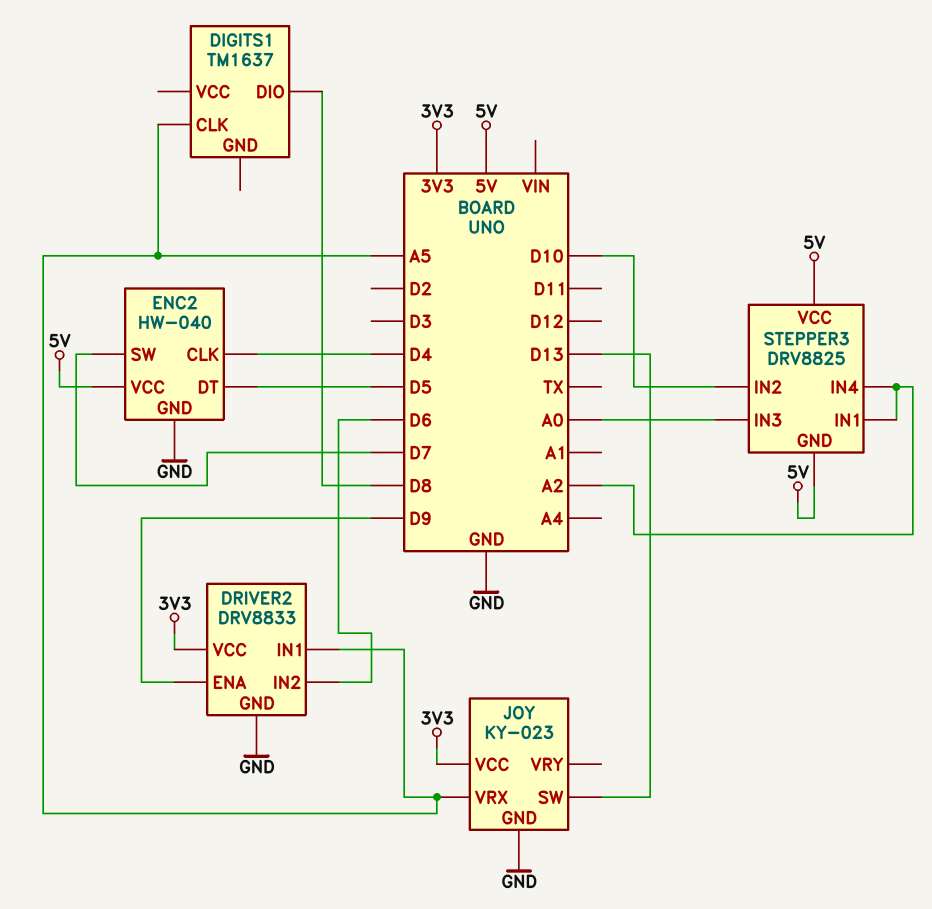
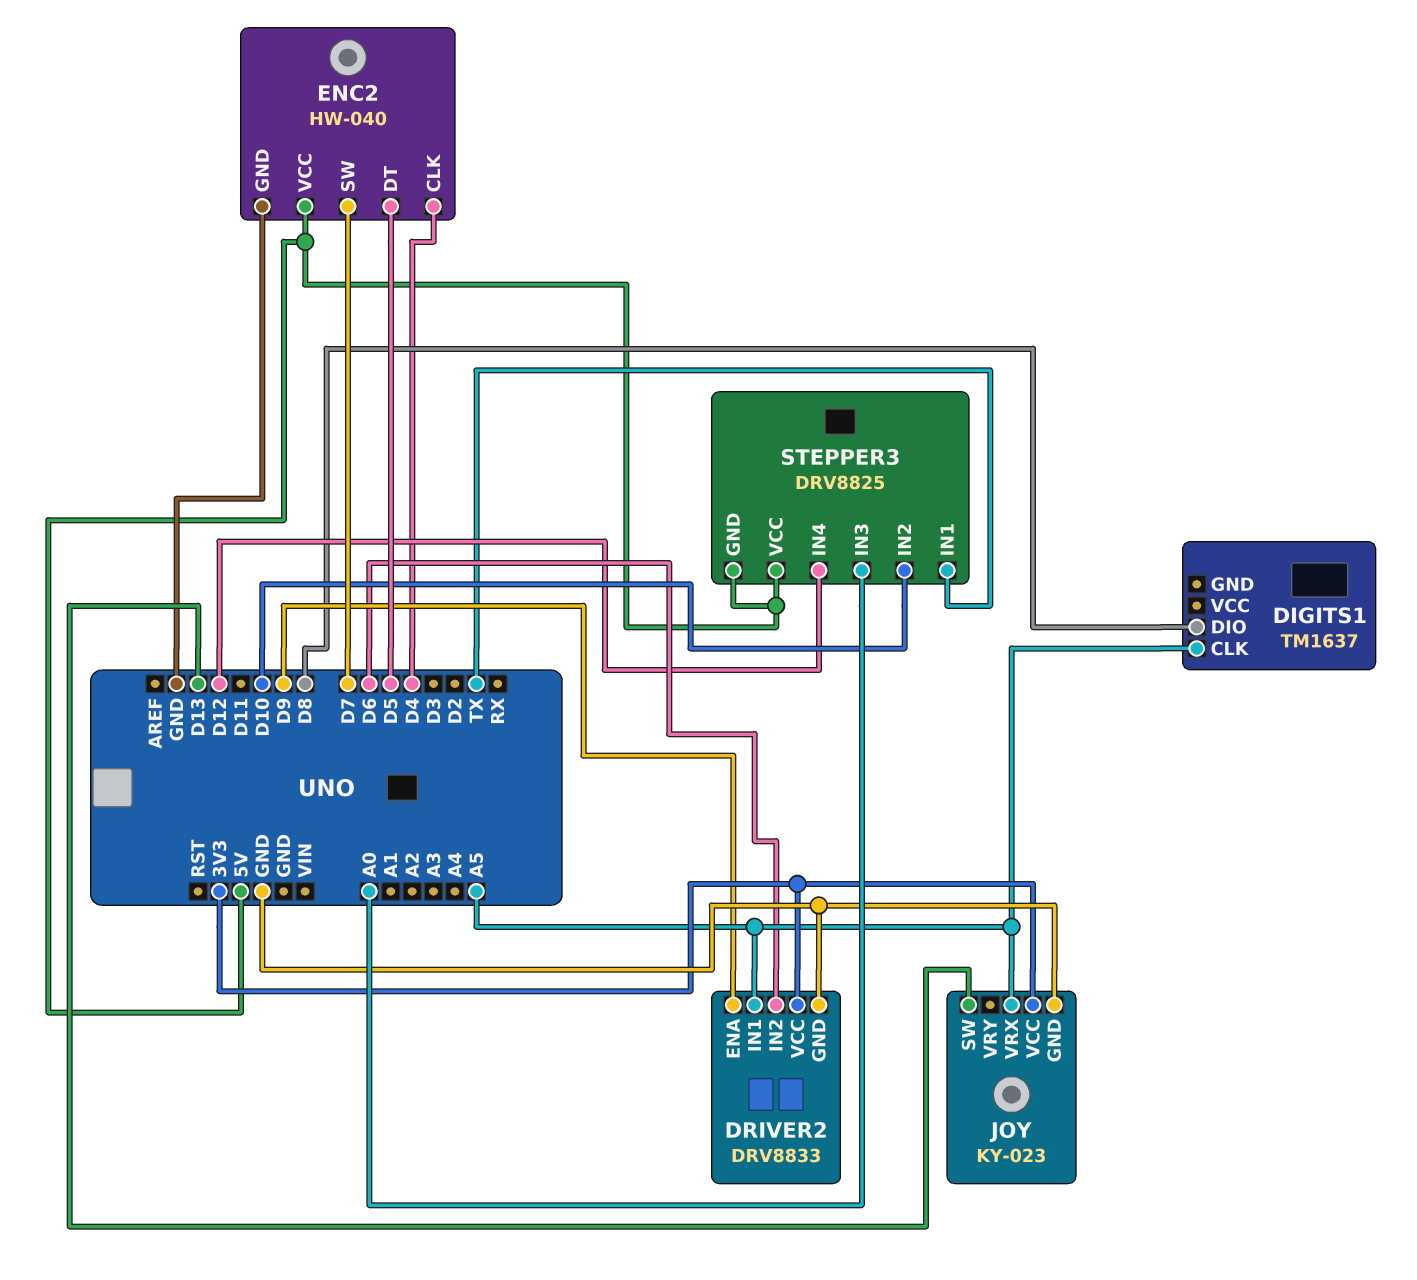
STEPPER3 pin IN1: A2 -> TX
STEPPER3 pin IN4: A2 -> D12

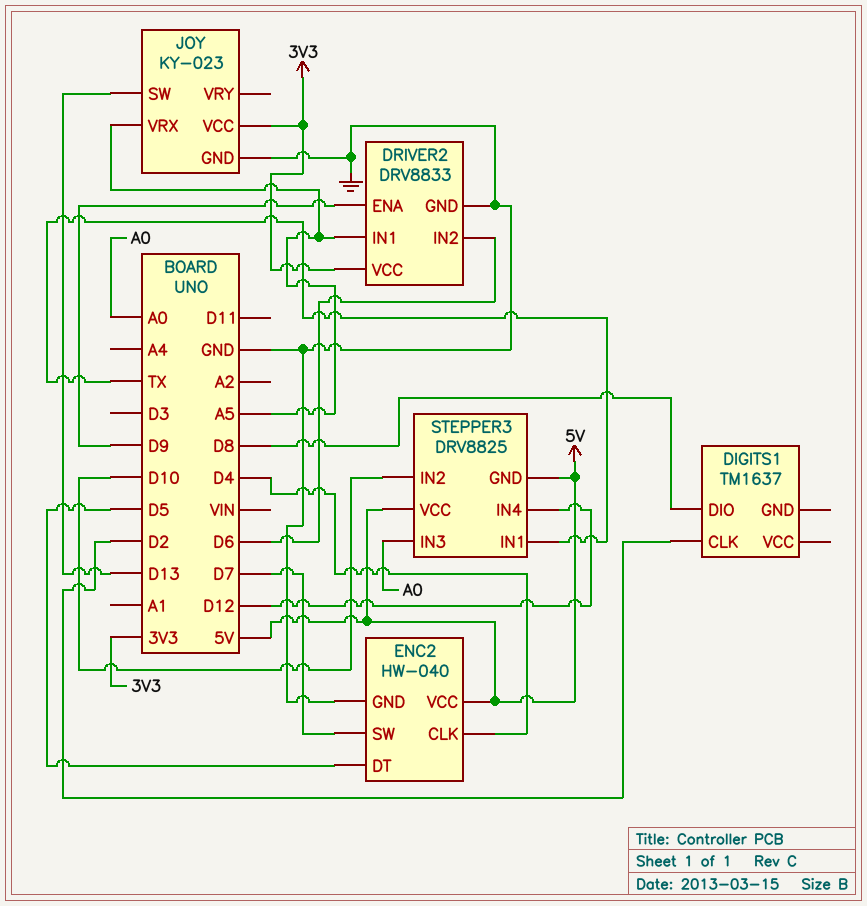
DIGITS1 pin CLK: A5 -> D2

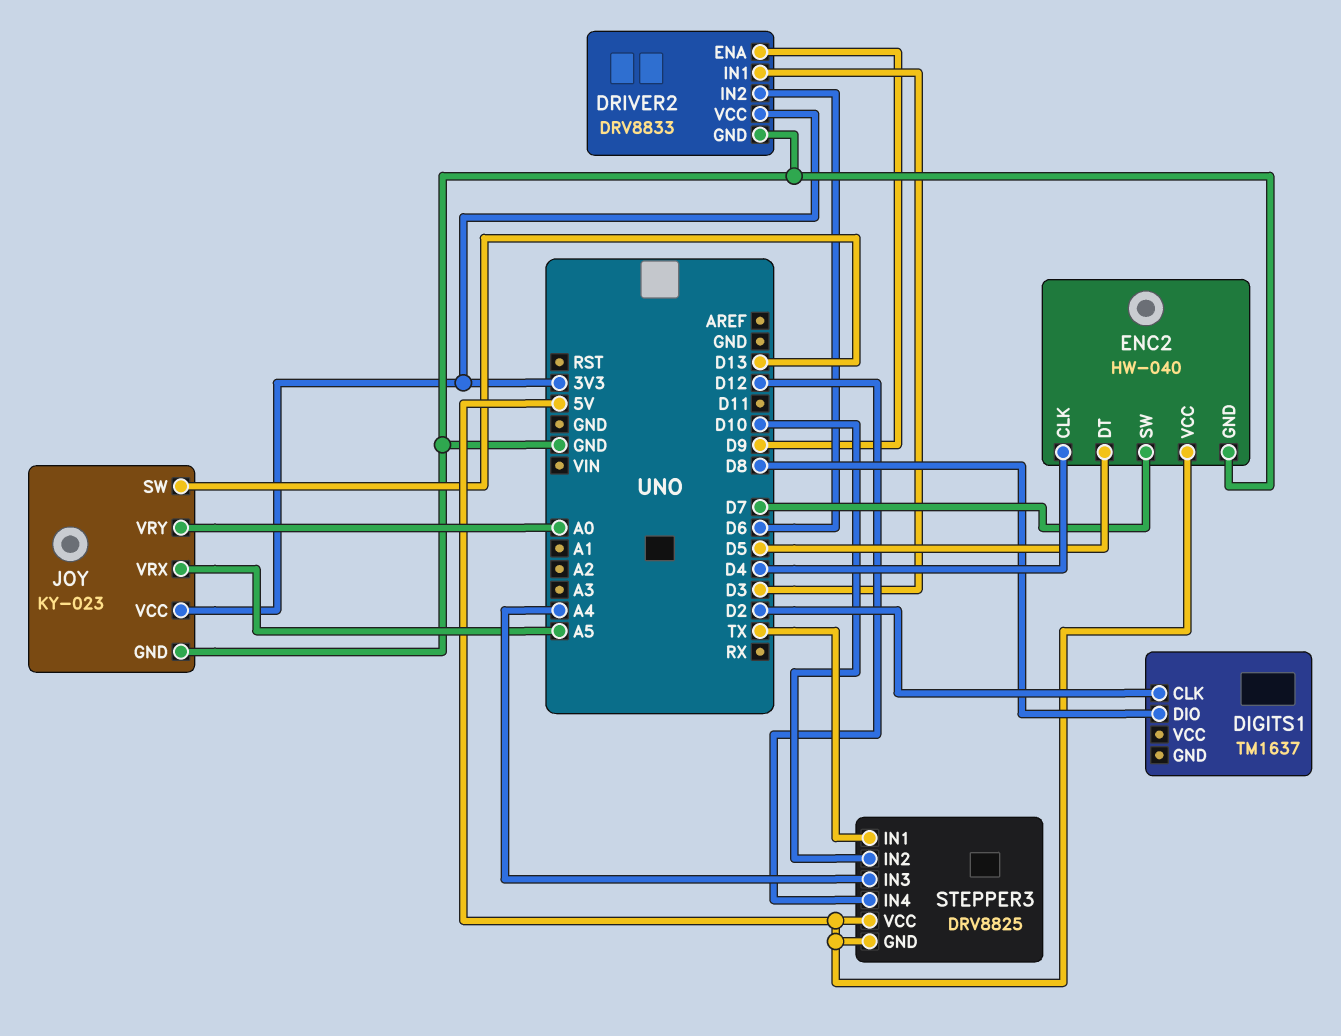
DRIVER2 pin IN1: A5 -> D3
JOY pin VRY: none -> A0
STEPPER3 pin IN3: A0 -> A4

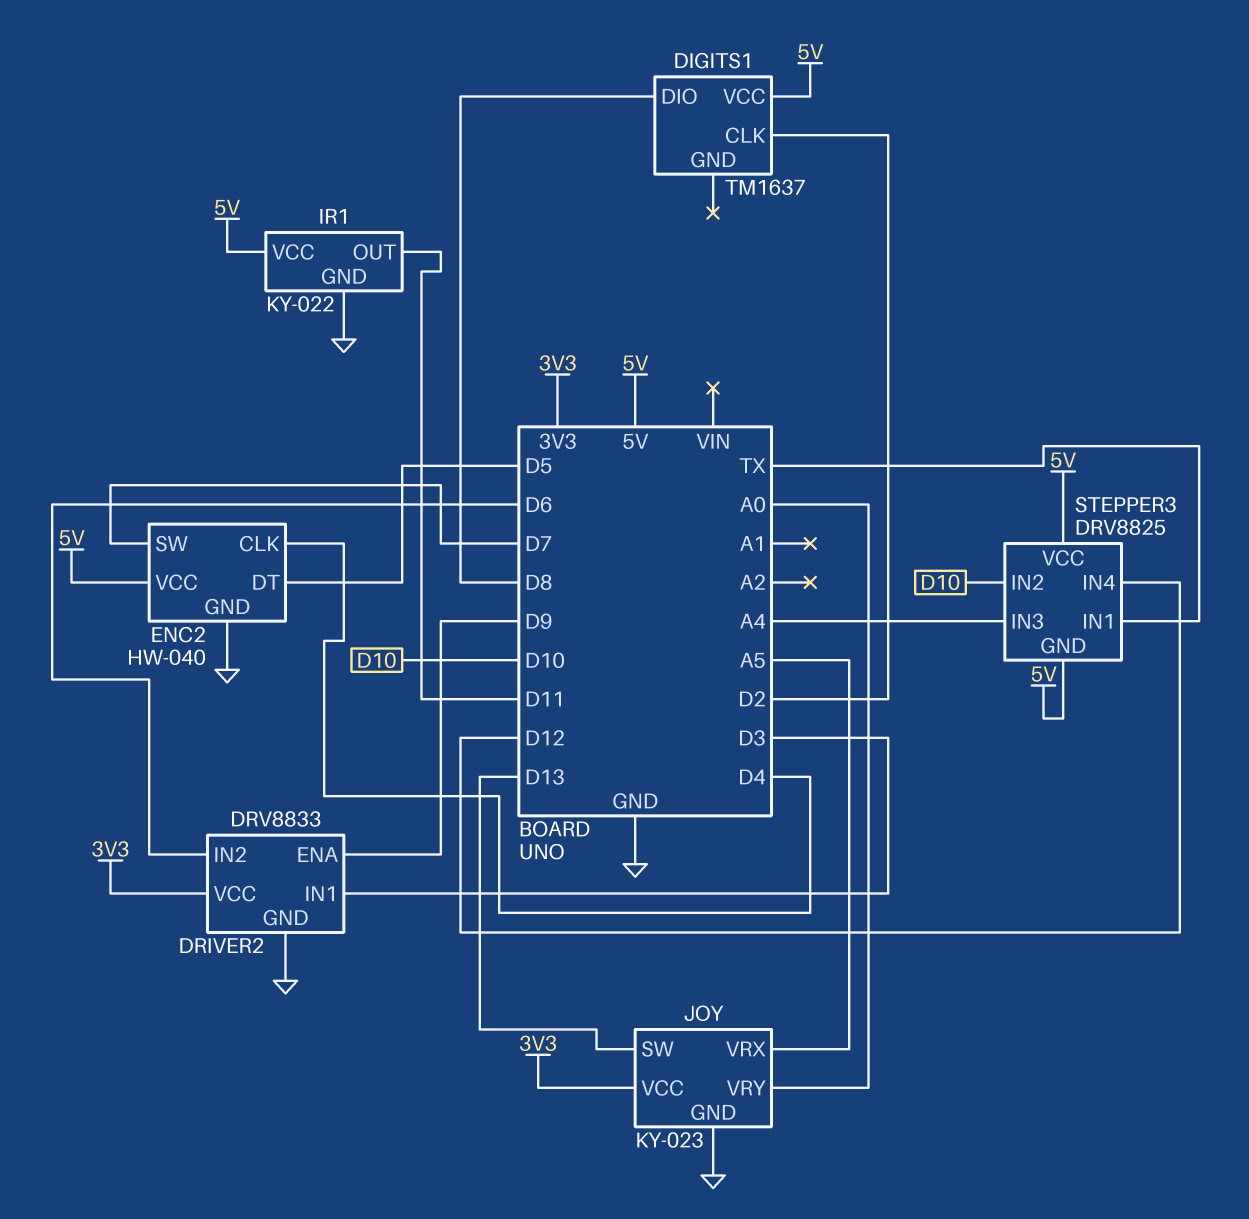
DIGITS1 pin VCC: none -> 5V
IR1: none -> KY-022
IR1 pin GND: none -> GND
IR1 pin OUT: none -> D11
IR1 pin VCC: none -> 5V

